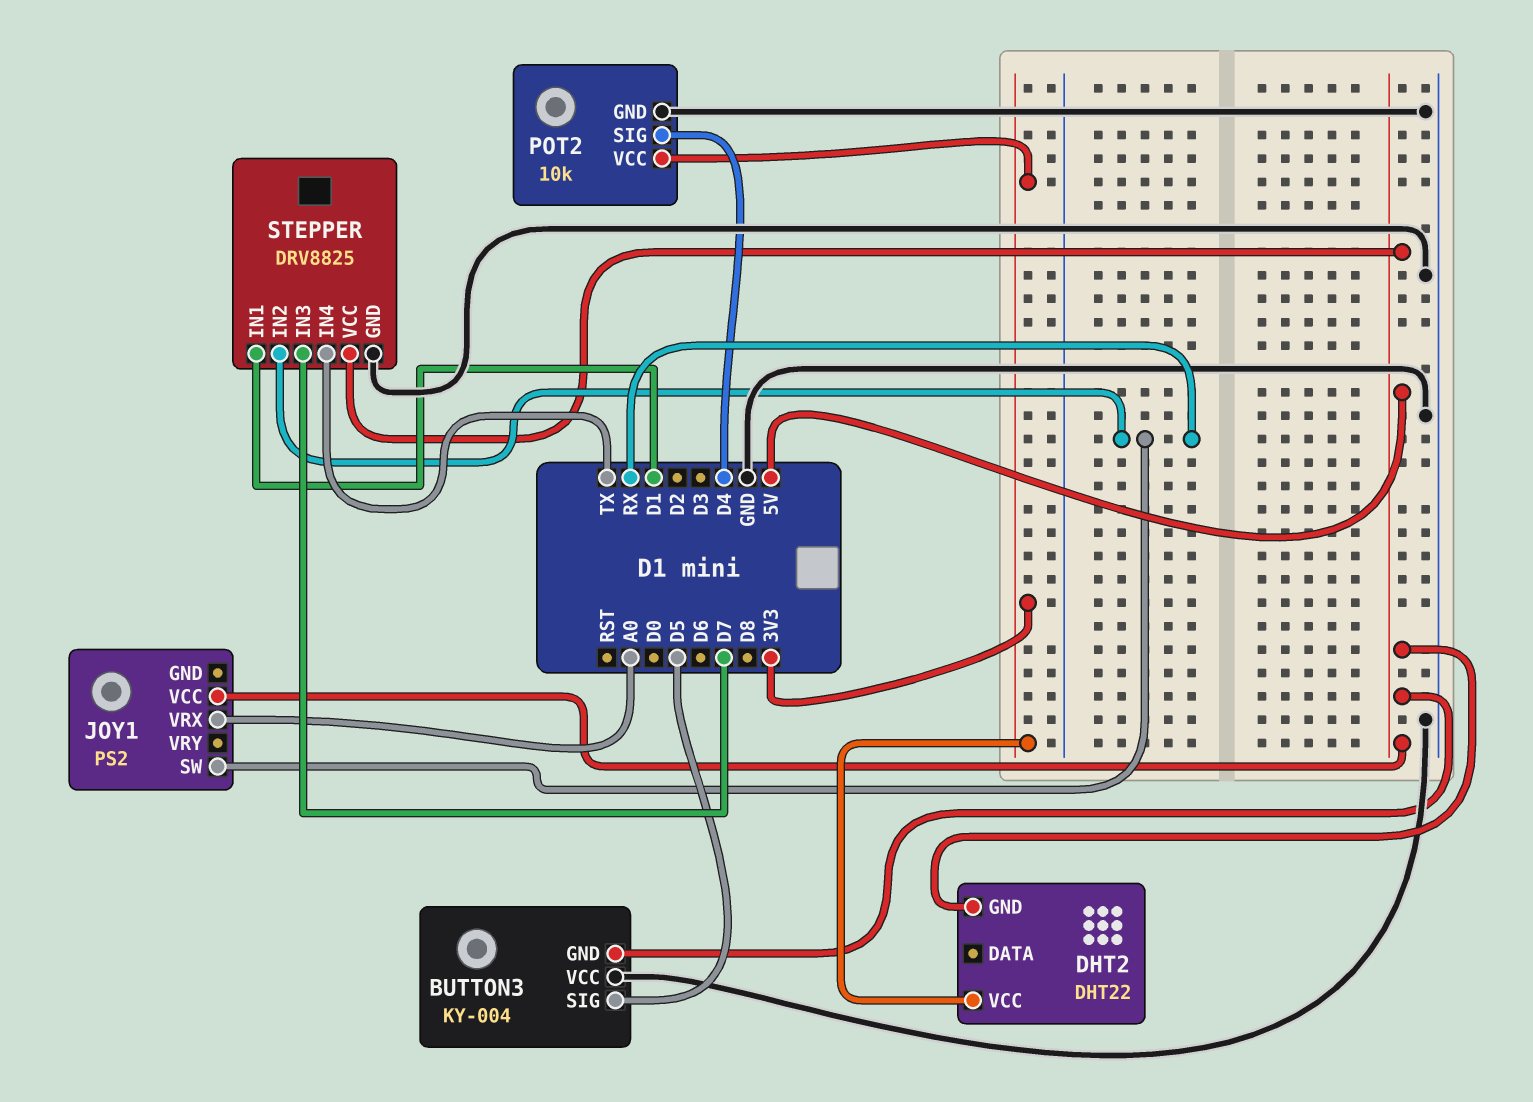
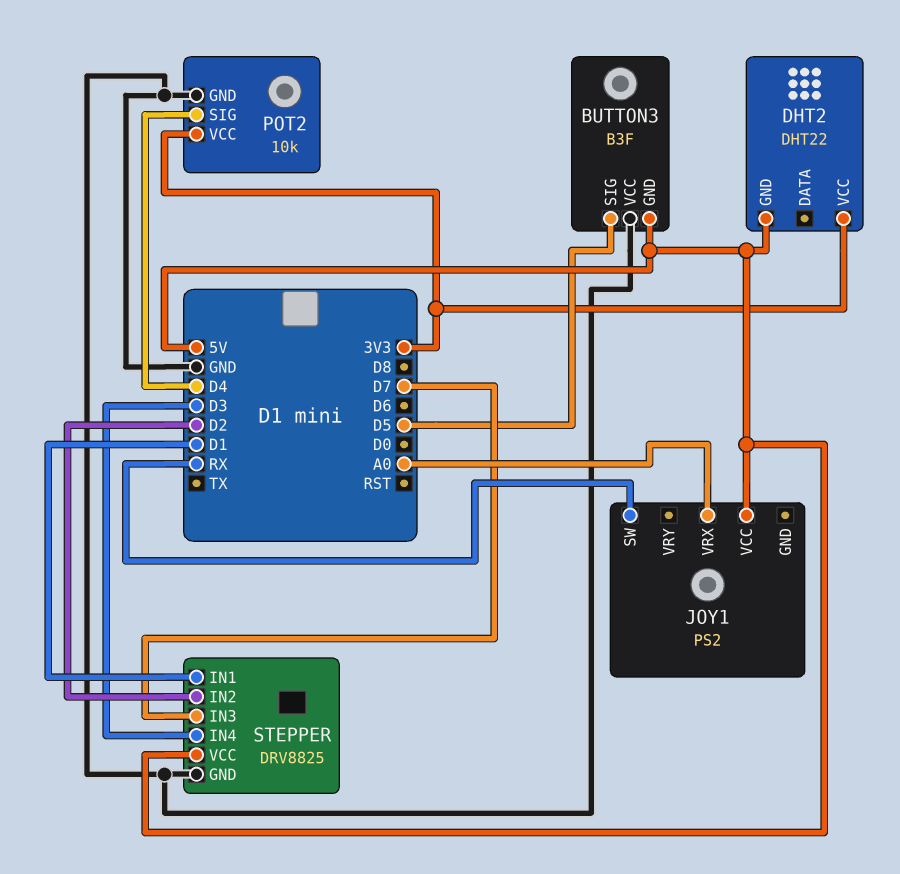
BUTTON3: KY-004 -> B3F
STEPPER pin IN2: RX -> D2
STEPPER pin IN4: TX -> D3

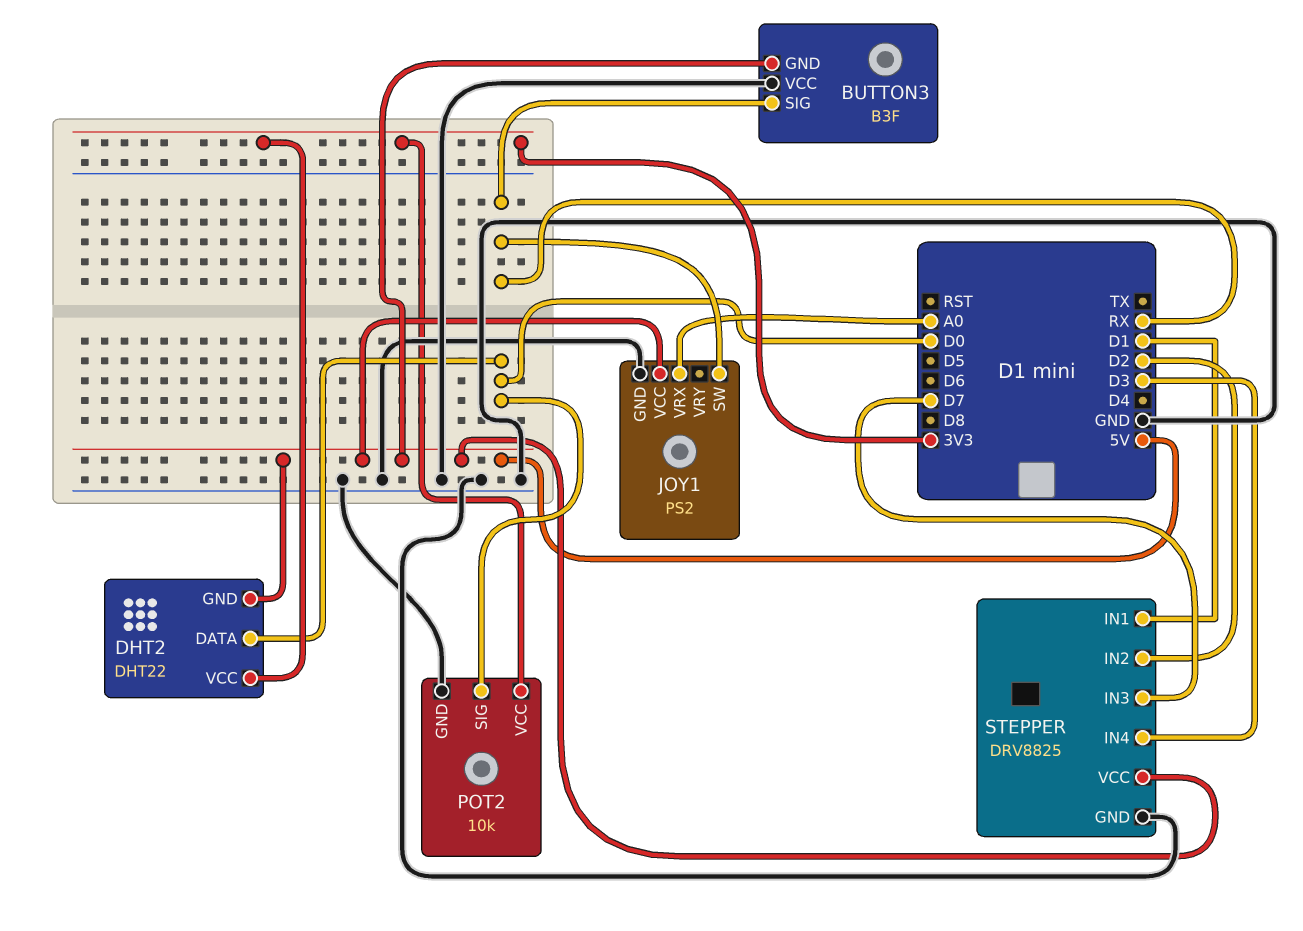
BUTTON3 pin SIG: D5 -> RX
DHT2 pin DATA: none -> D0
JOY1 pin GND: none -> GND
POT2 pin SIG: D4 -> D0

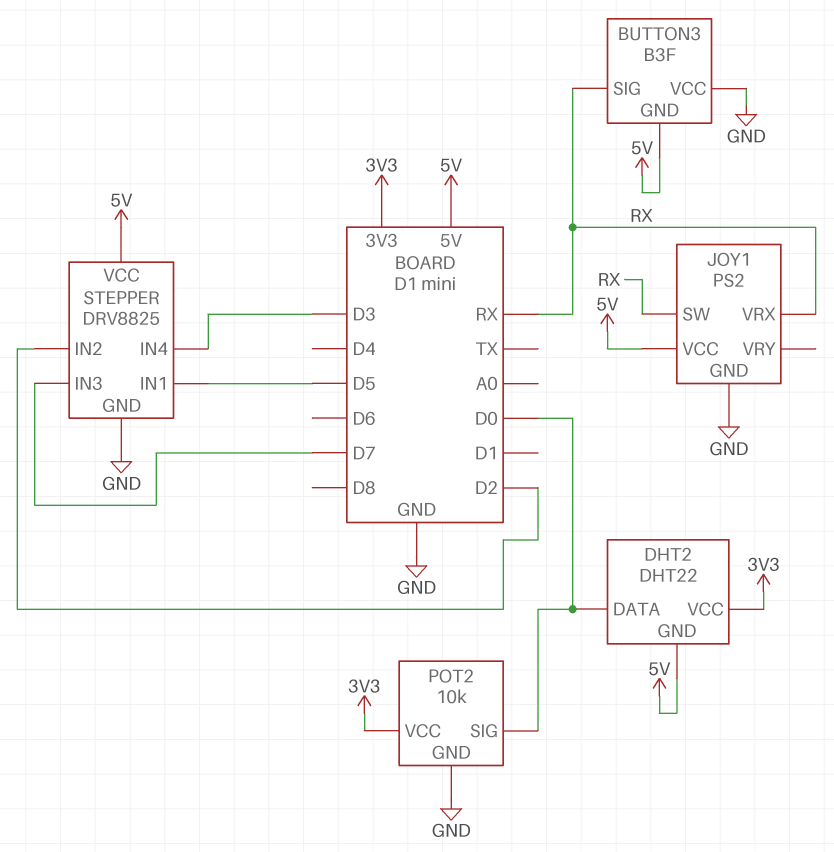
JOY1 pin VRX: A0 -> RX
STEPPER pin IN1: D1 -> D5

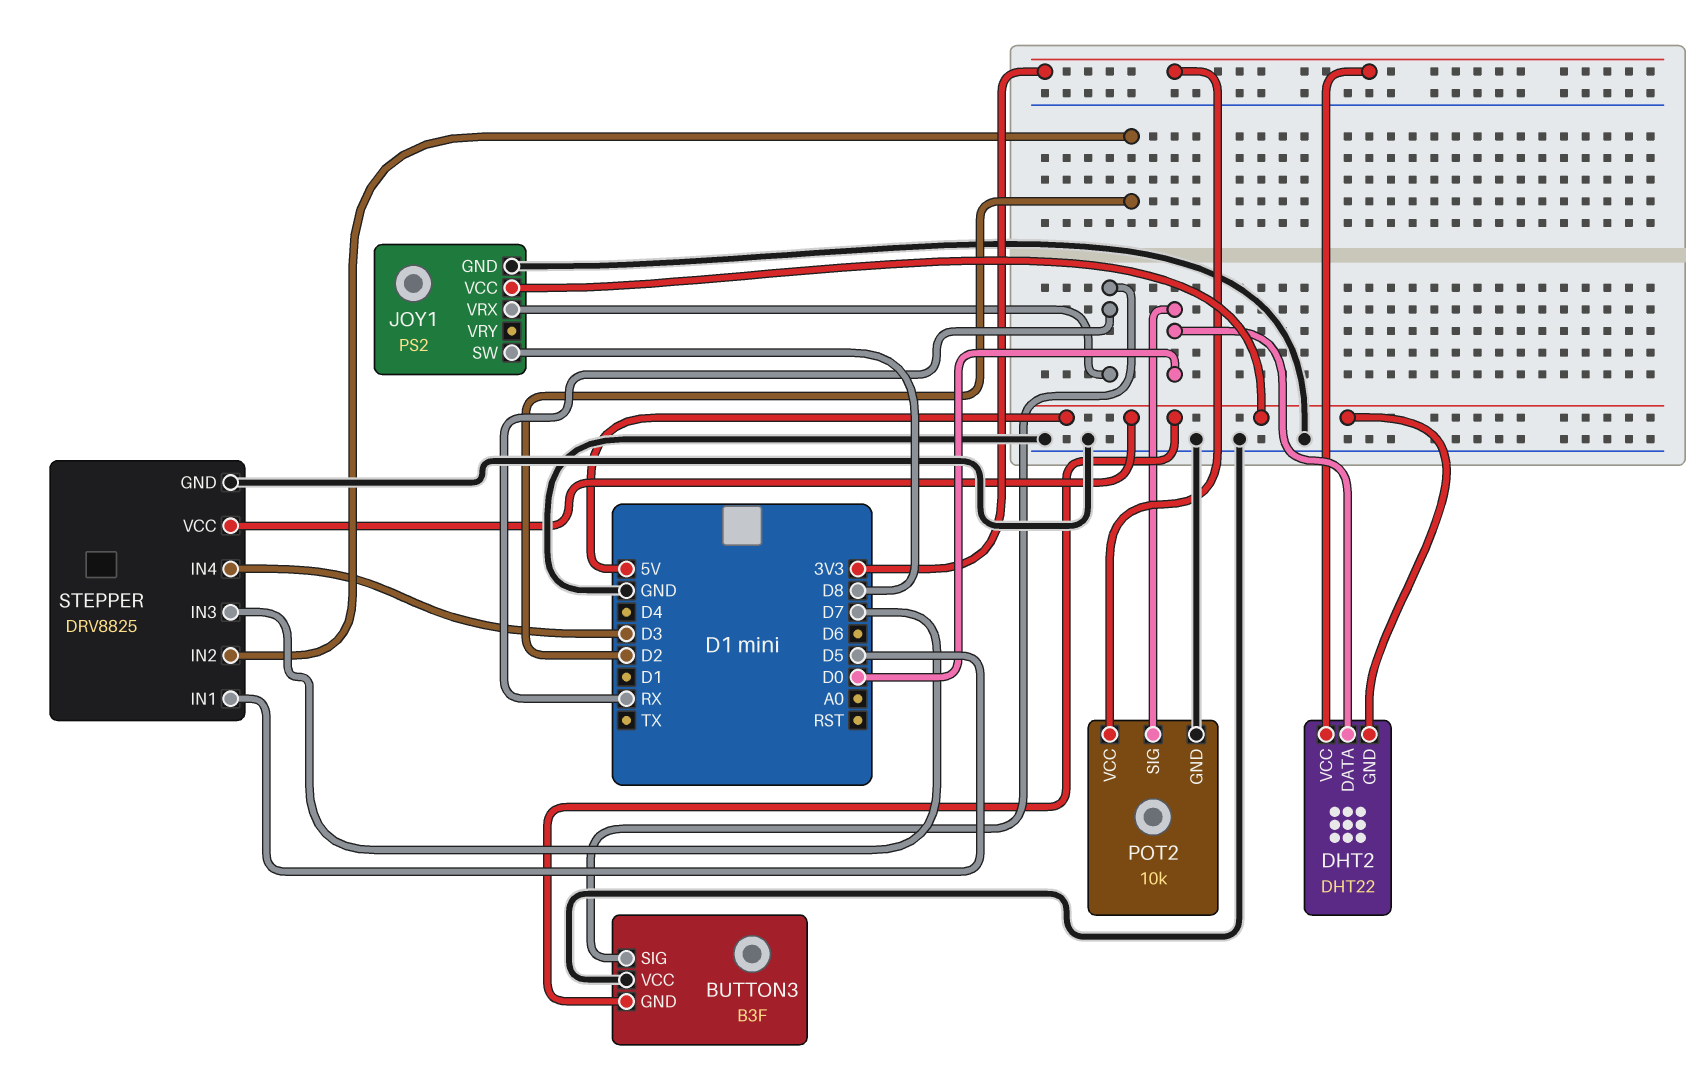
JOY1 pin SW: RX -> D8

